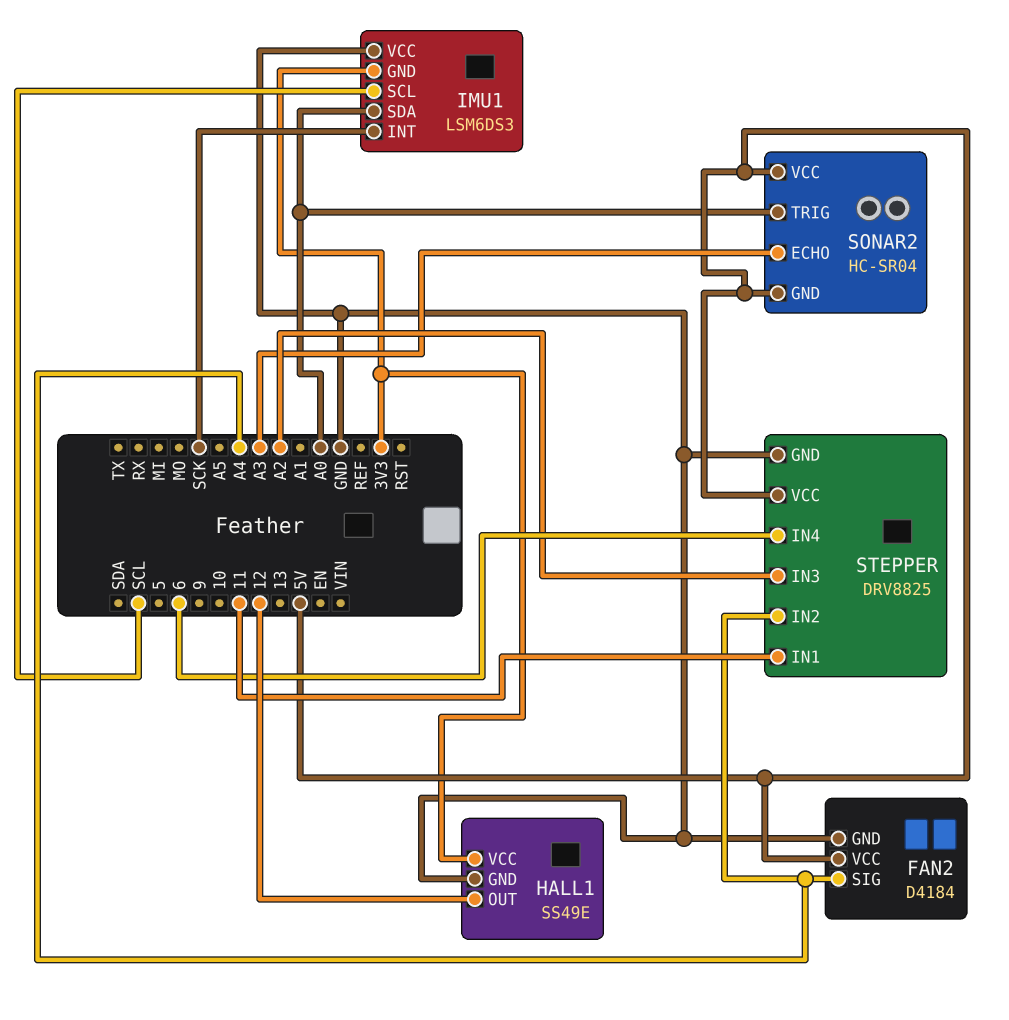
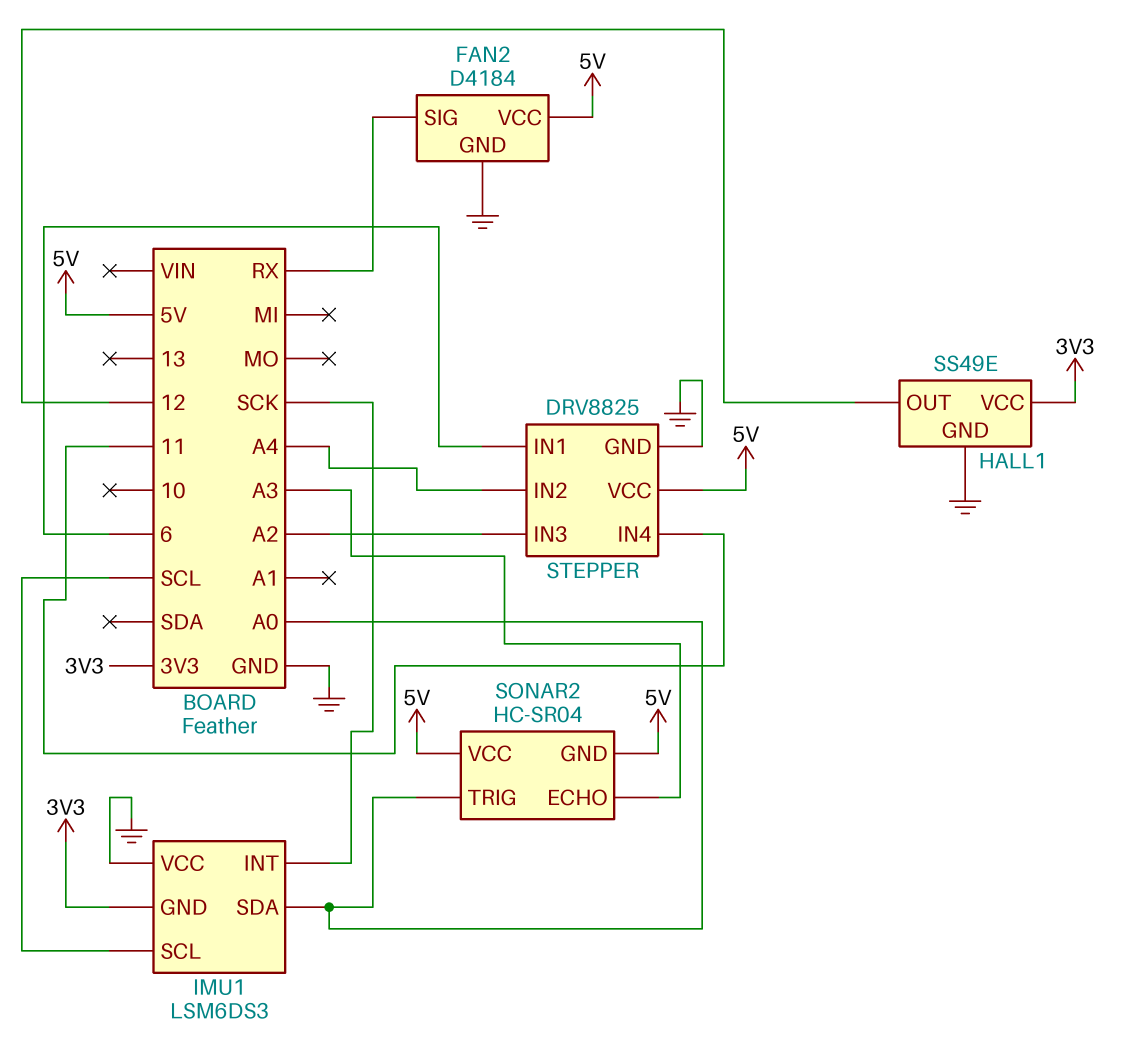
FAN2 pin SIG: A4 -> RX
STEPPER pin IN1: 11 -> 6
STEPPER pin IN4: 6 -> 11

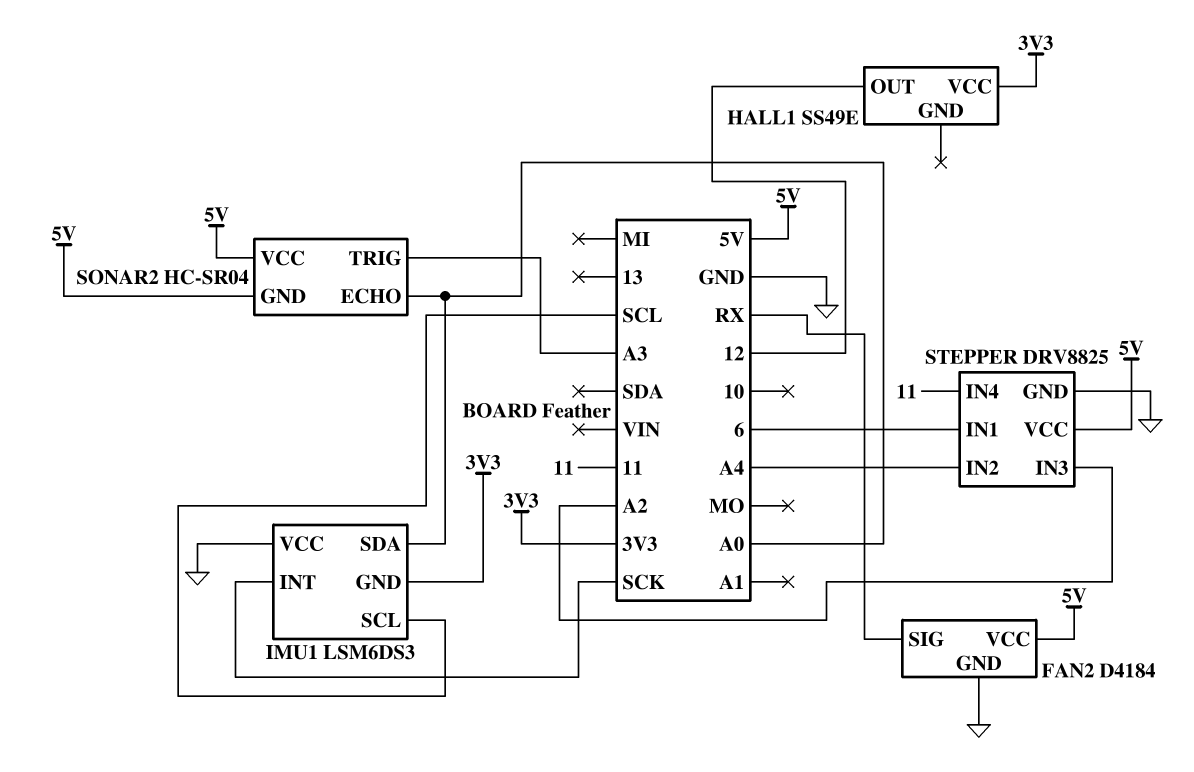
HALL1 pin GND: GND -> none
SONAR2 pin ECHO: A3 -> A0
SONAR2 pin TRIG: A0 -> A3

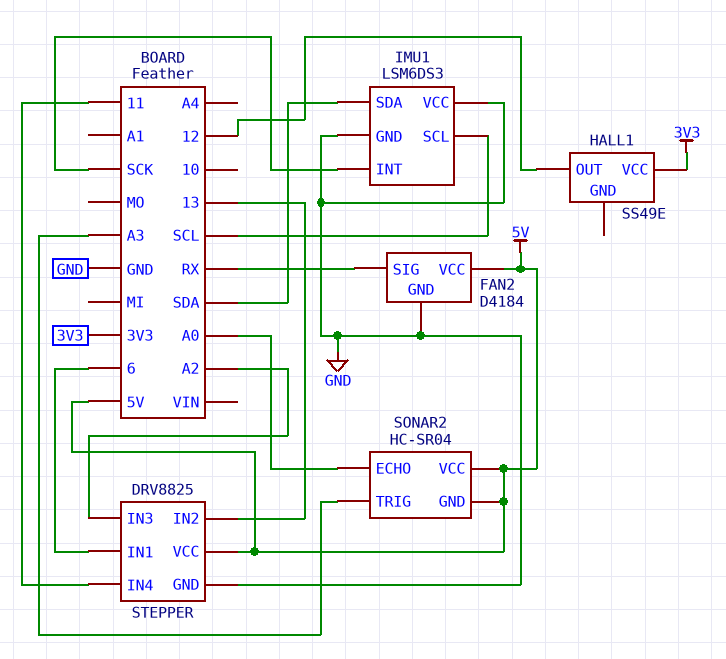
IMU1 pin GND: 3V3 -> GND
IMU1 pin SDA: A0 -> SDA
STEPPER pin IN2: A4 -> 13

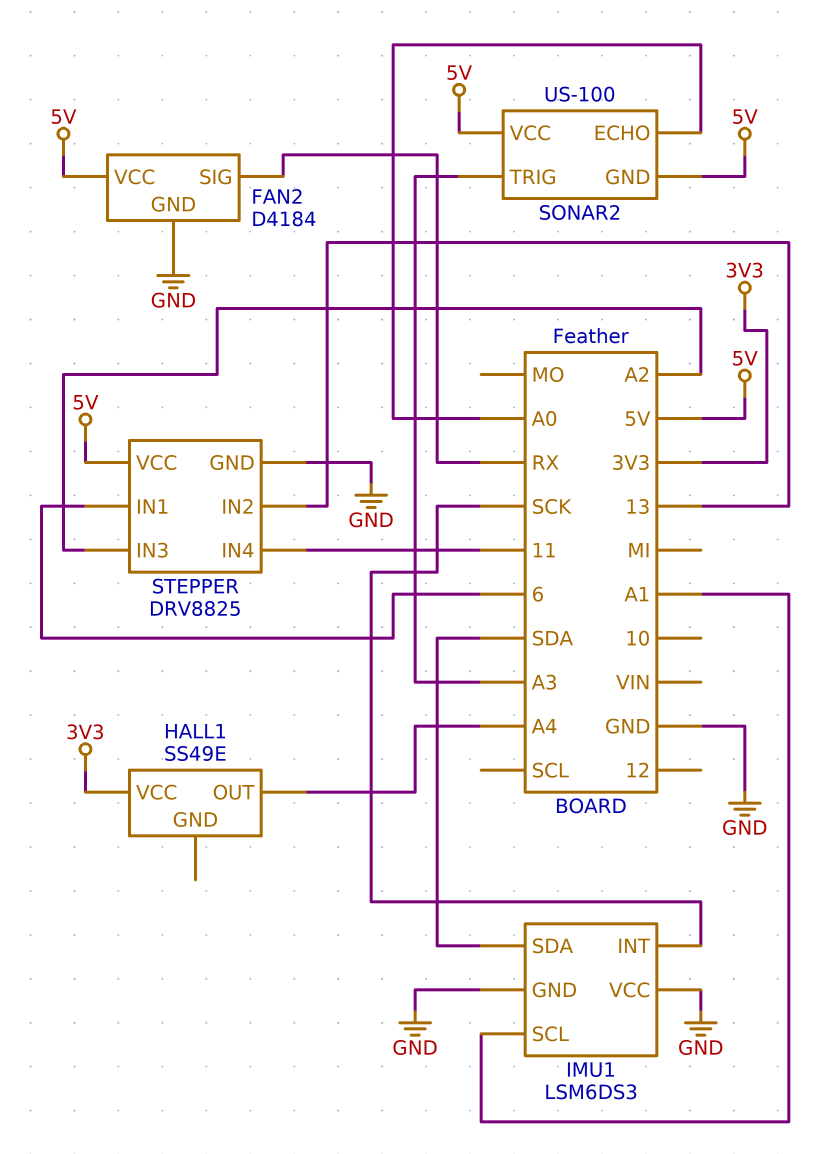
HALL1 pin OUT: 12 -> A4
IMU1 pin SCL: SCL -> A1
SONAR2: HC-SR04 -> US-100

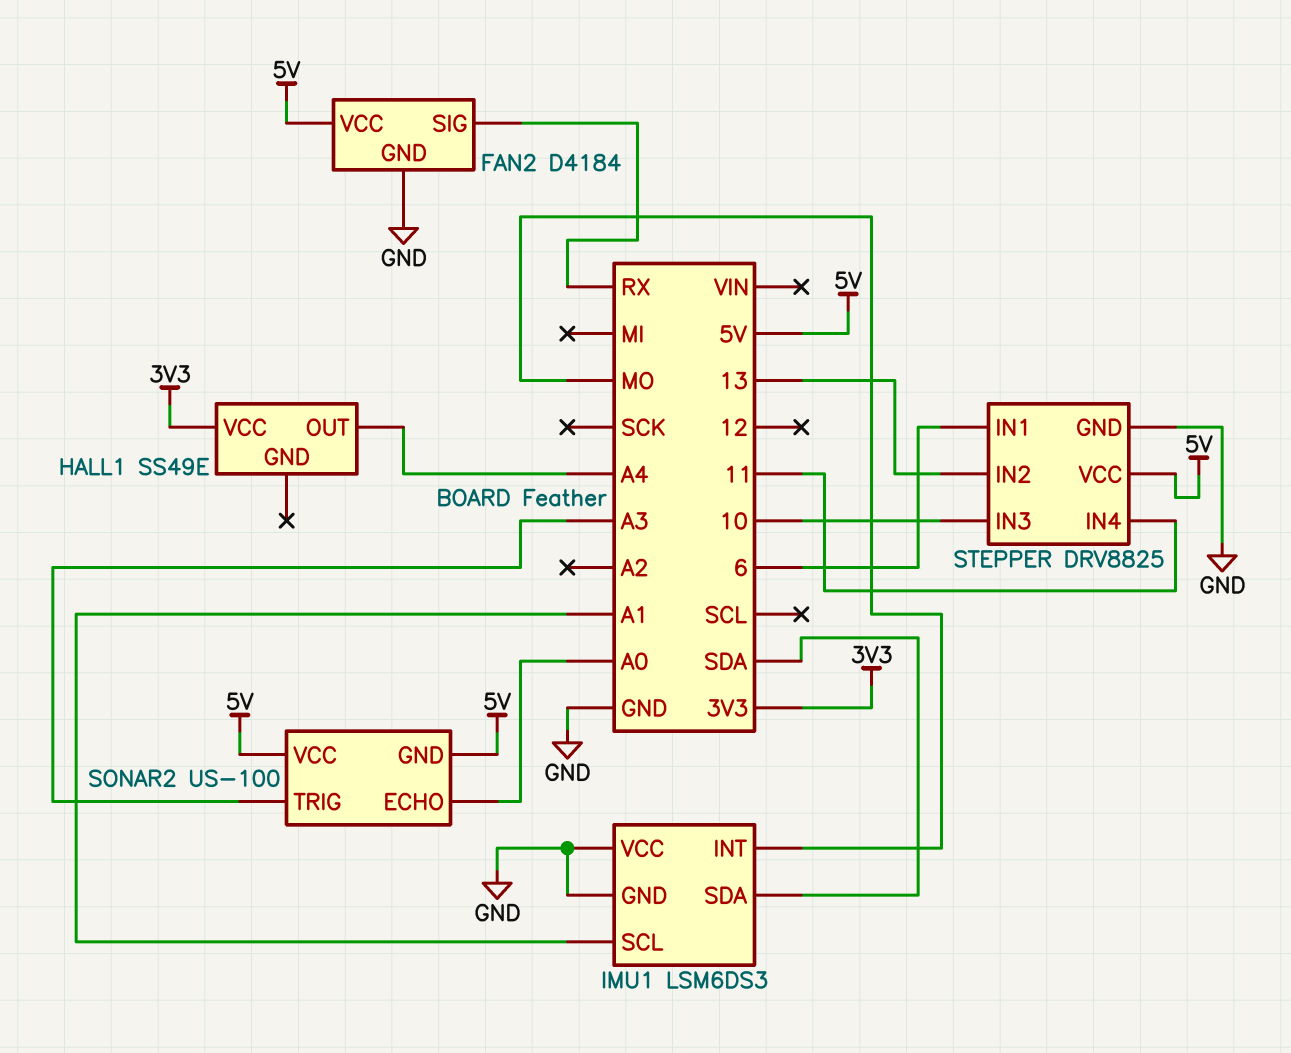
IMU1 pin INT: SCK -> MO
STEPPER pin IN3: A2 -> 10

